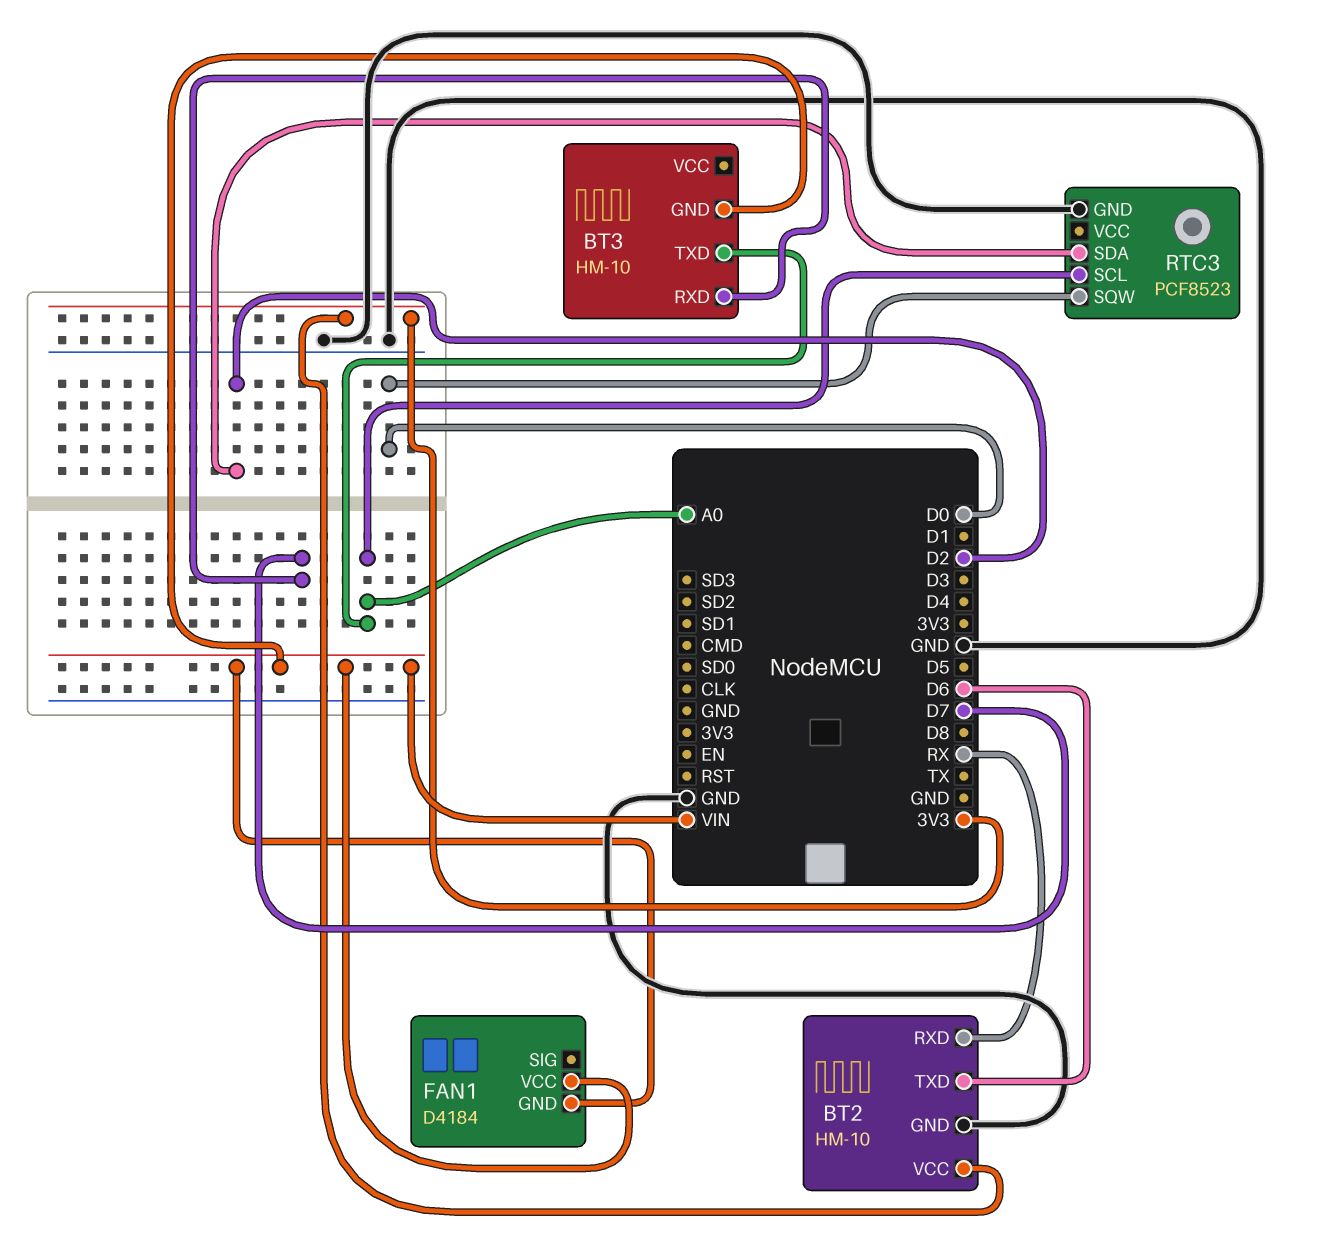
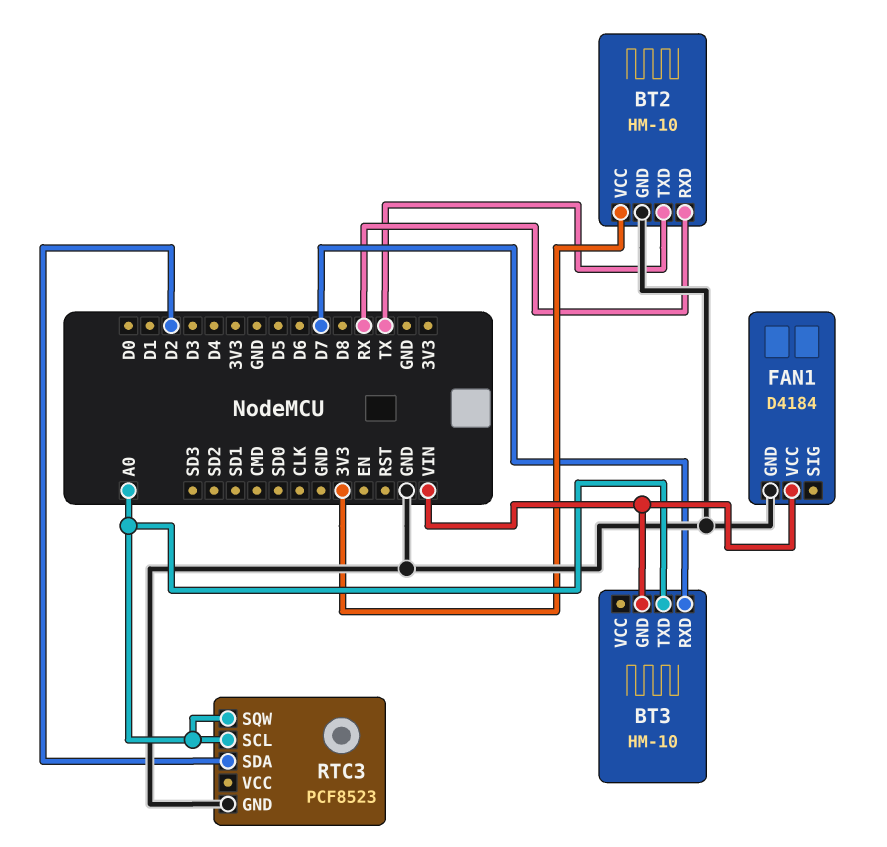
BT2 pin TXD: D6 -> TX
FAN1 pin GND: VIN -> GND
RTC3 pin SQW: D0 -> A0

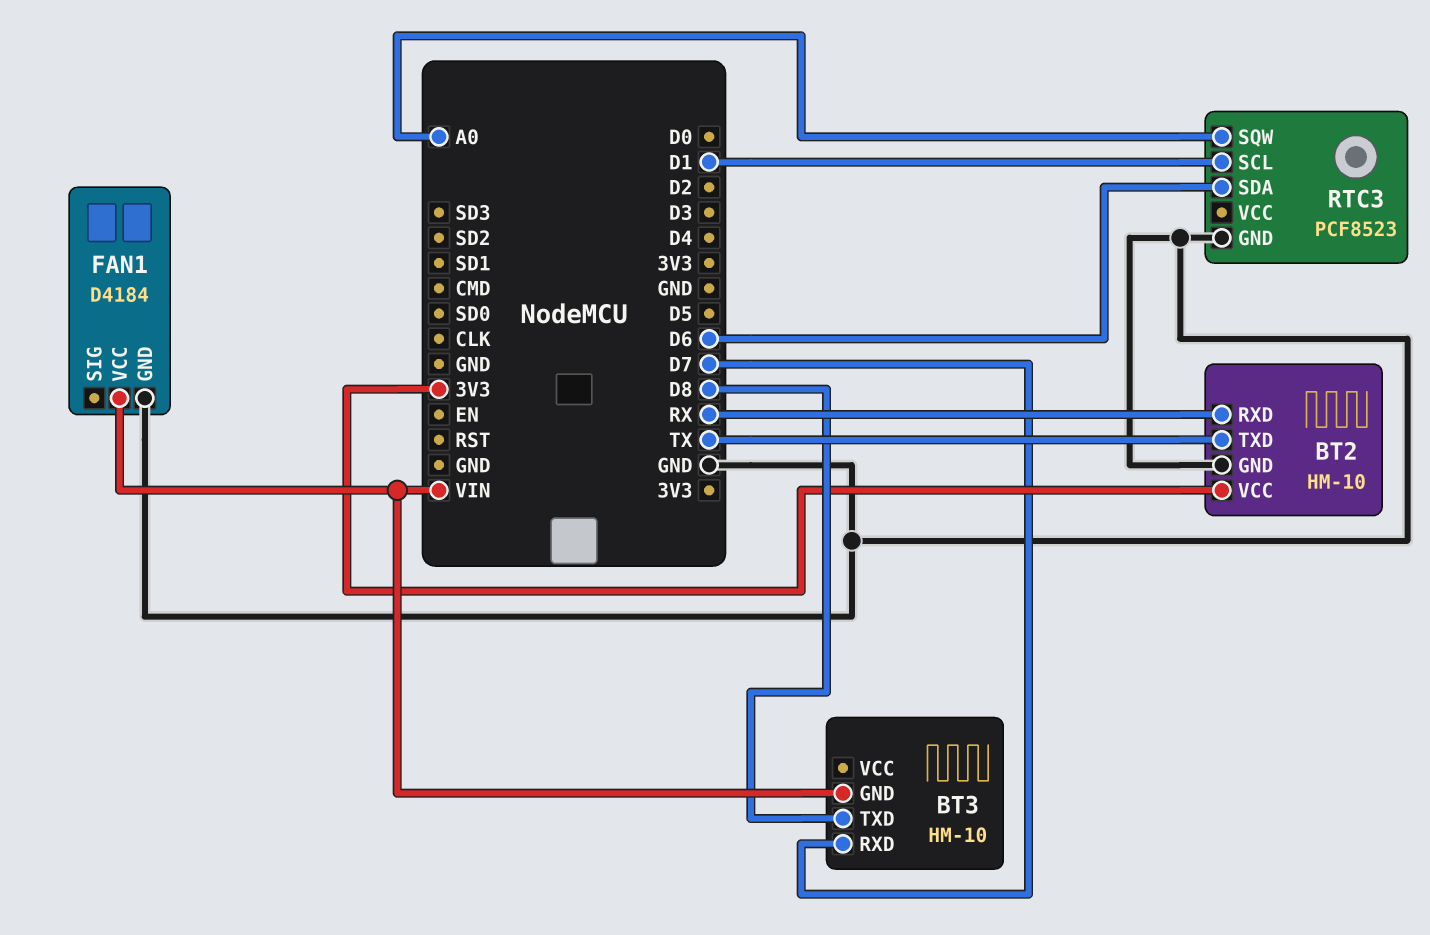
BT3 pin TXD: A0 -> D8
RTC3 pin SCL: A0 -> D1
RTC3 pin SDA: D2 -> D6

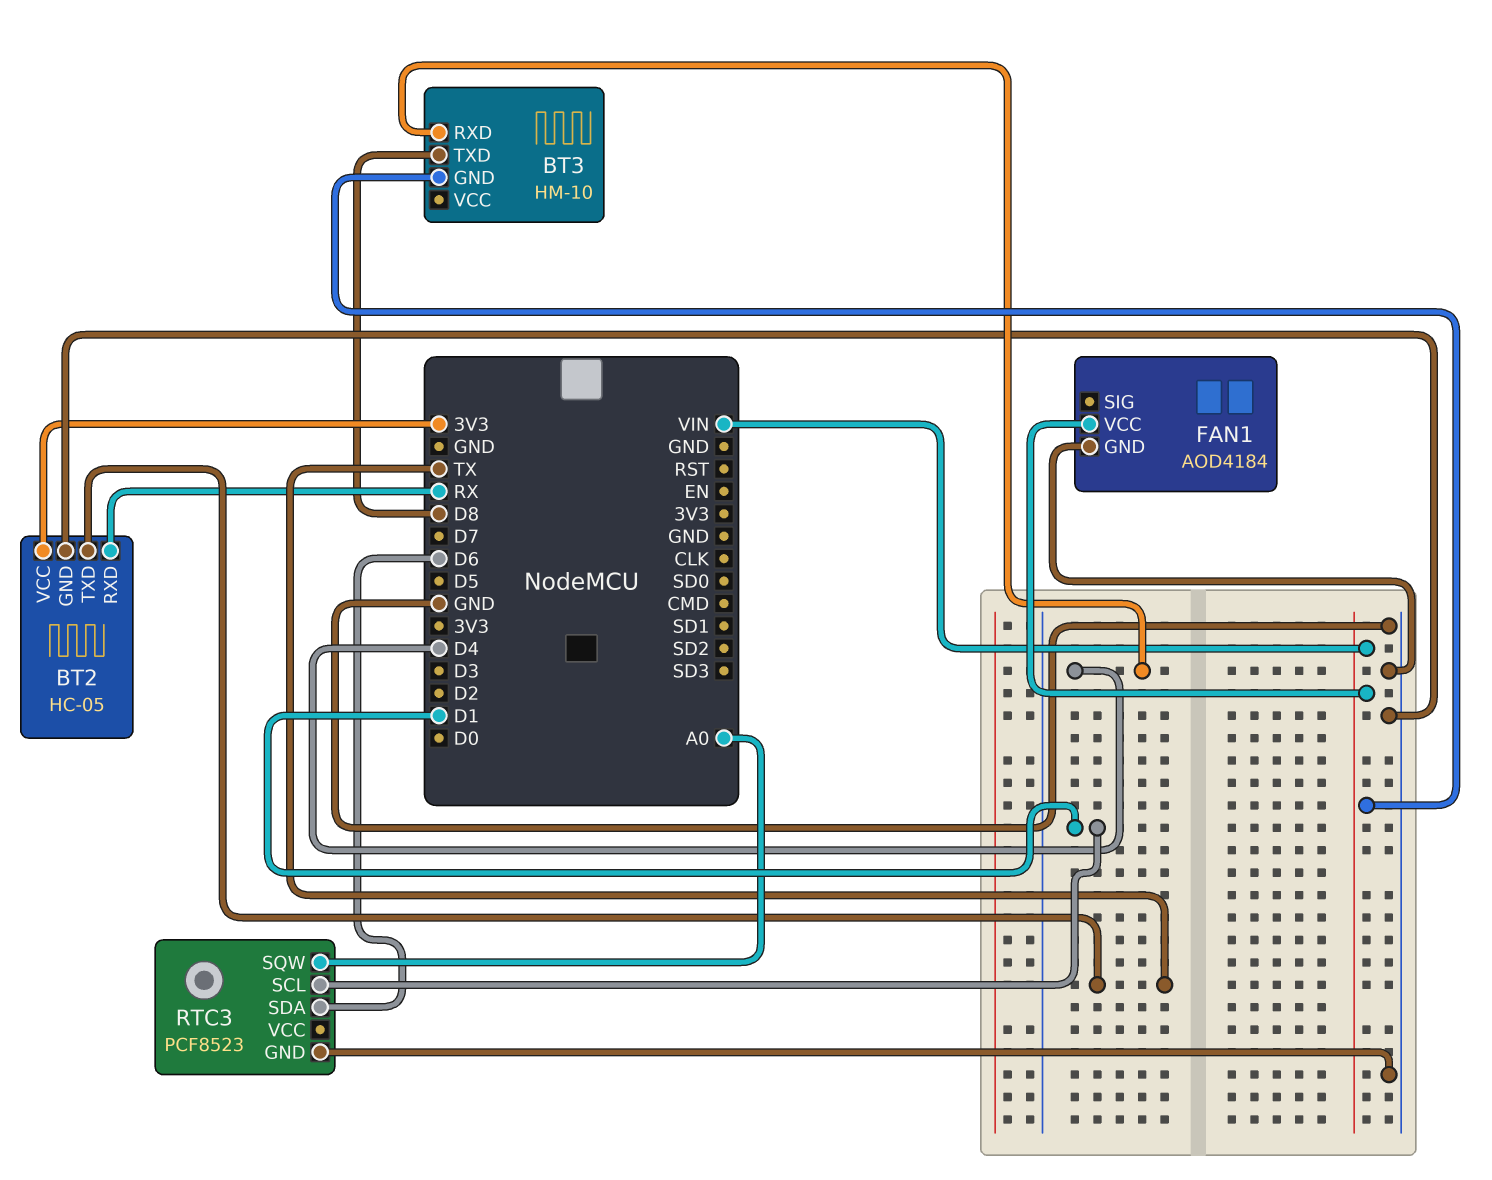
BT2: HM-10 -> HC-05
BT3 pin RXD: D7 -> D4
FAN1: D4184 -> AOD4184

